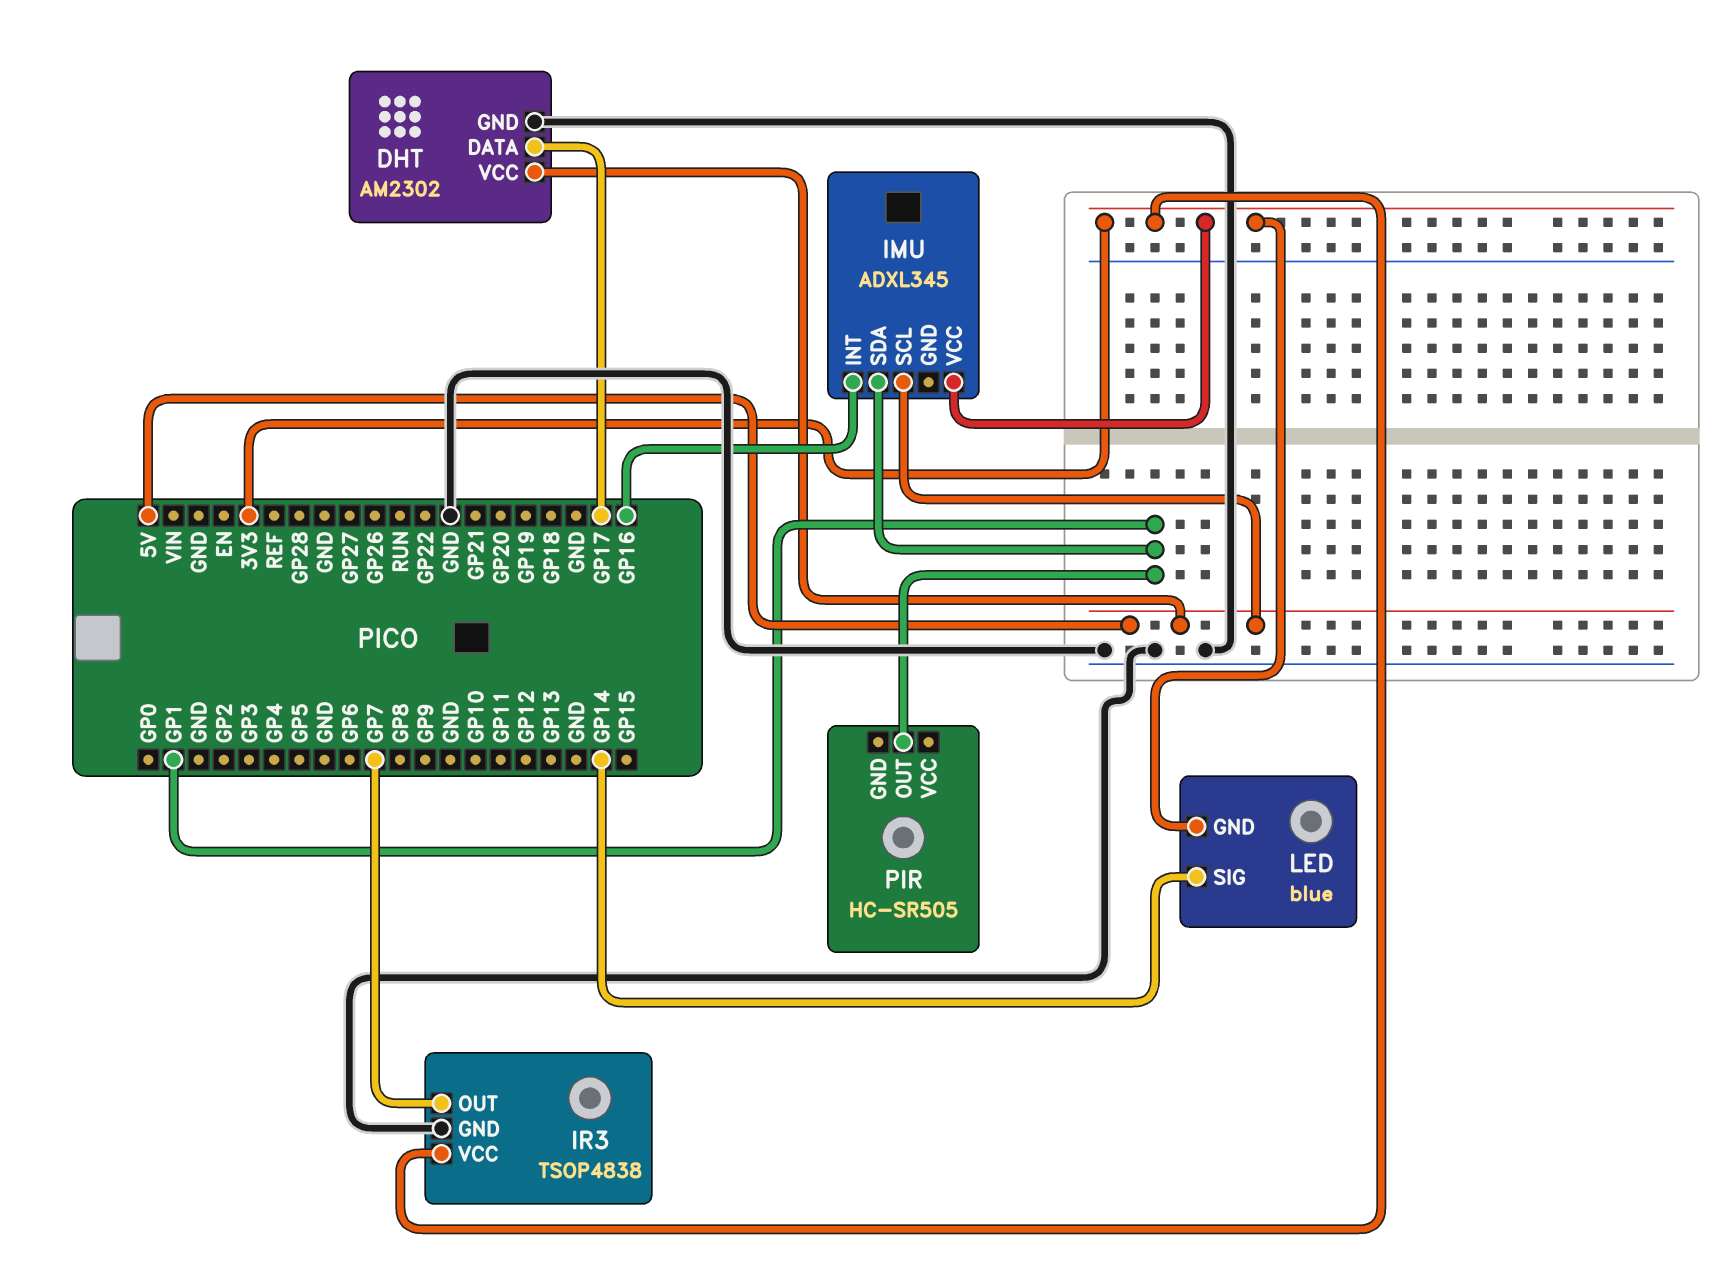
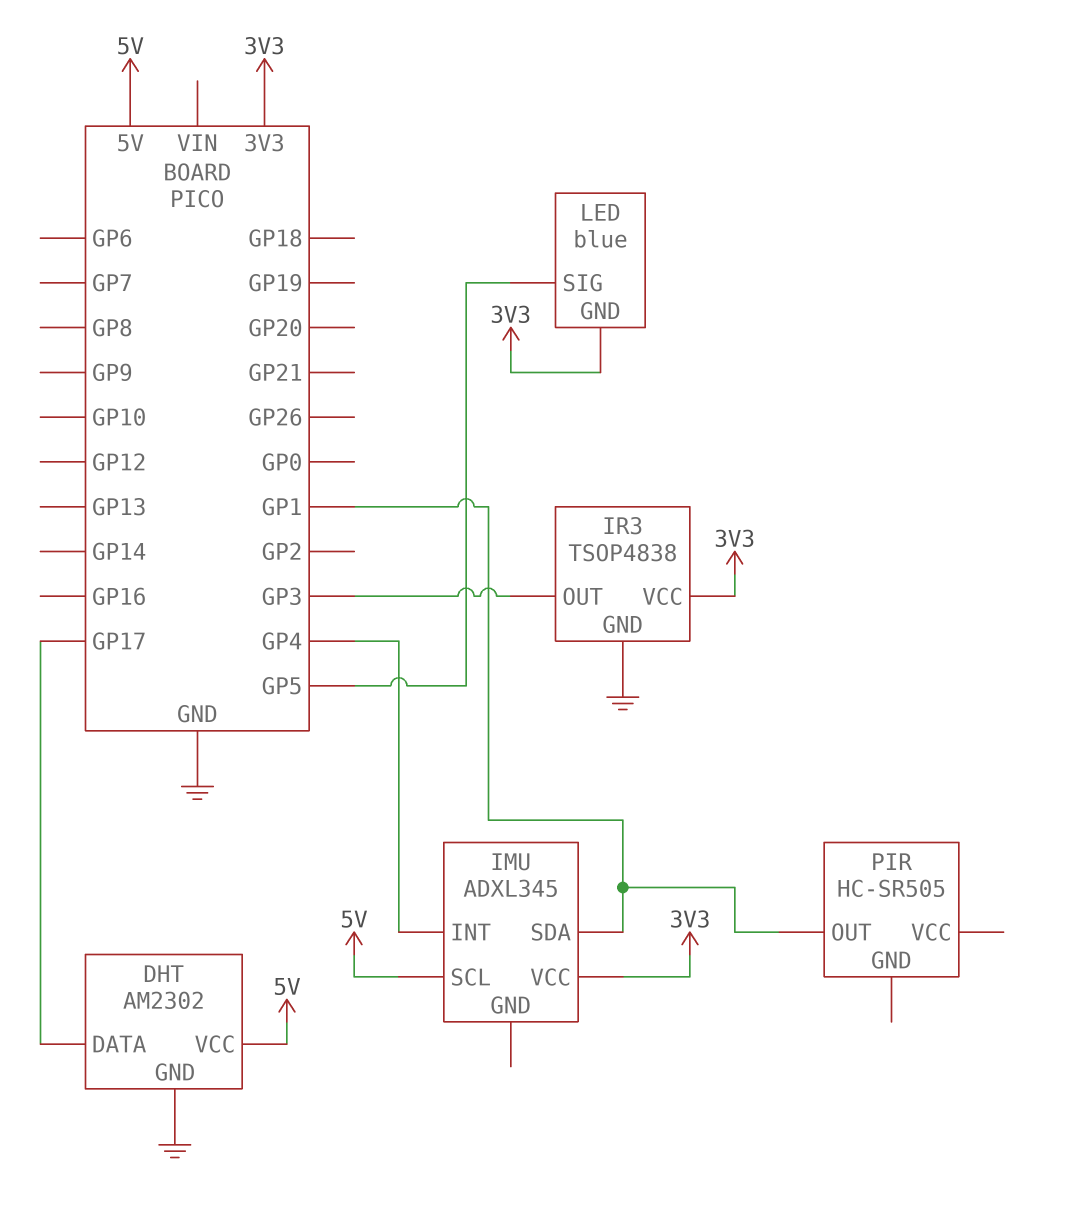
IMU pin INT: GP16 -> GP4
IR3 pin OUT: GP7 -> GP3
LED pin SIG: GP14 -> GP5

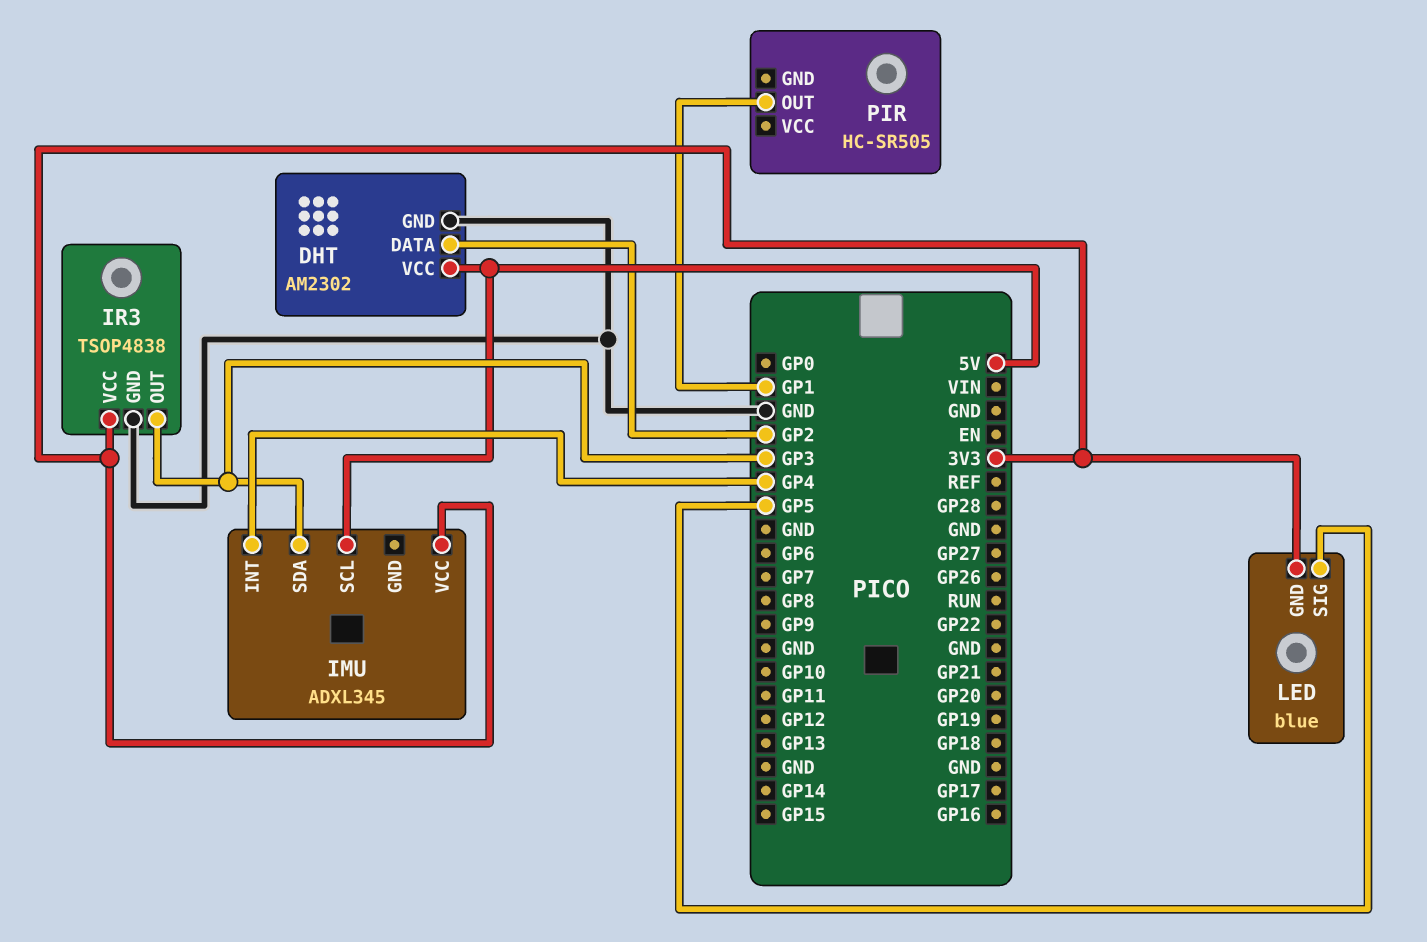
DHT pin DATA: GP17 -> GP2
IMU pin SDA: GP1 -> GP3

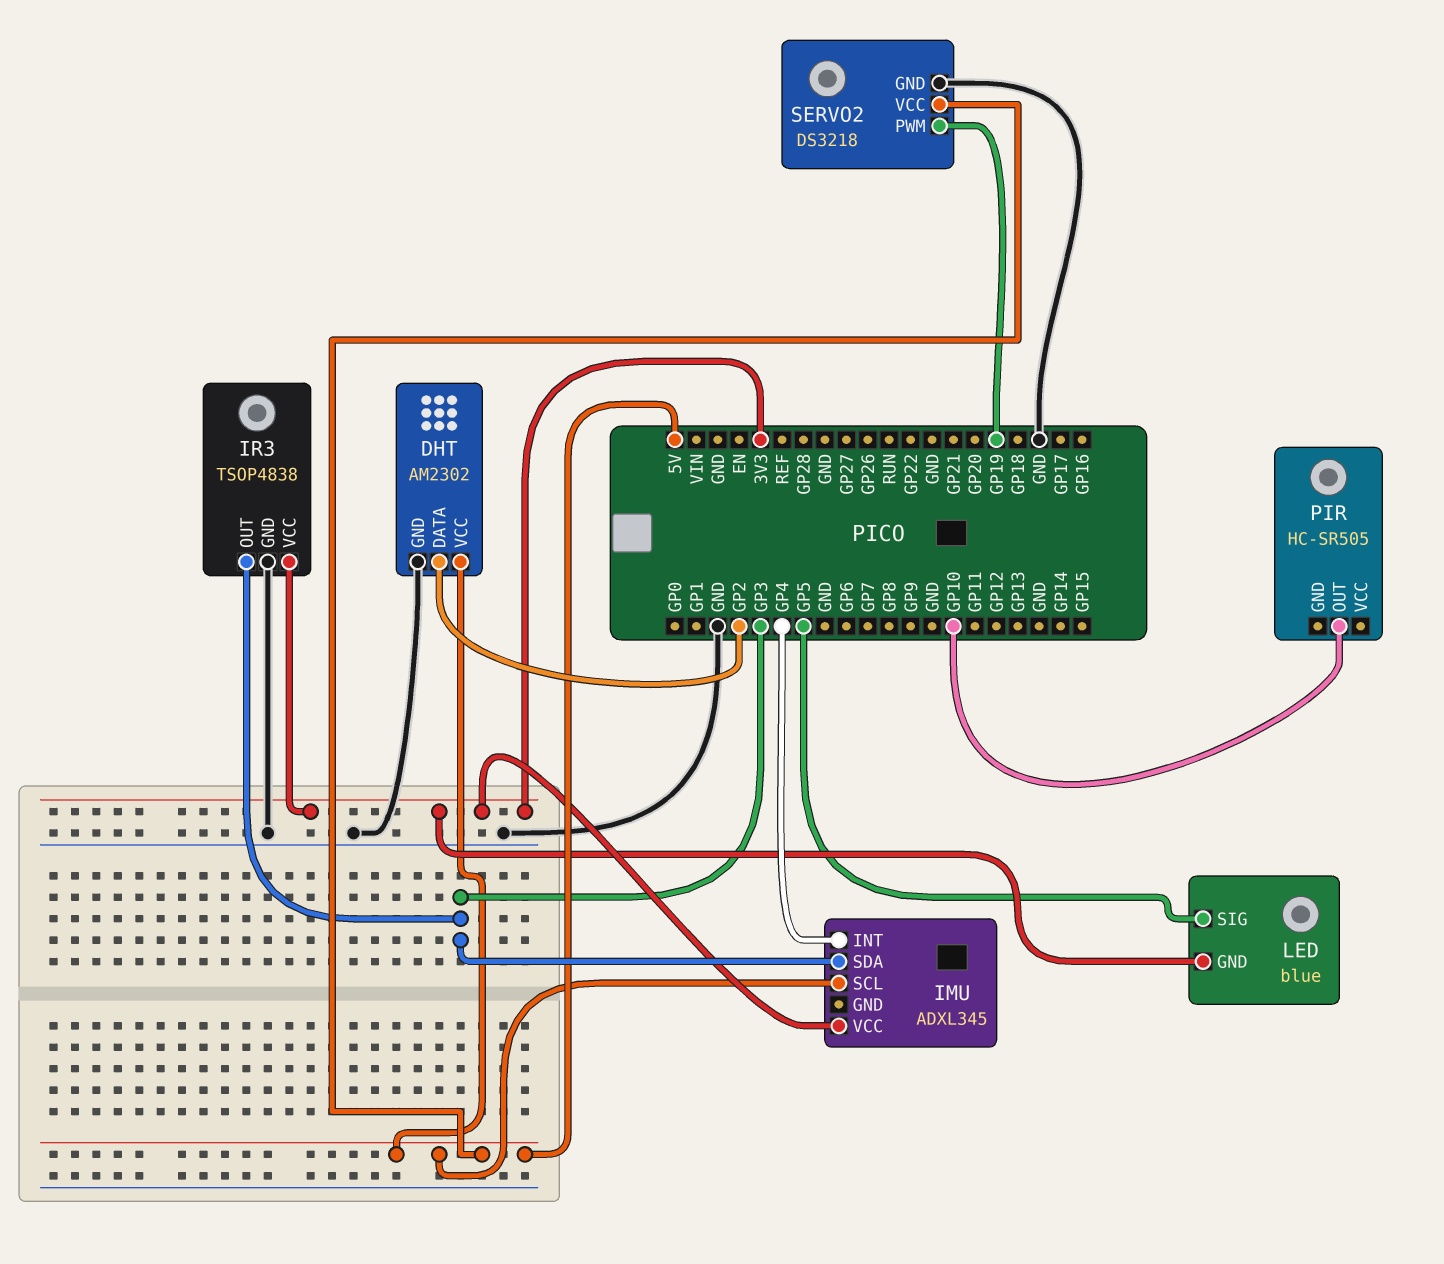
PIR pin OUT: GP1 -> GP10
SERVO2: none -> DS3218
SERVO2 pin GND: none -> GND
SERVO2 pin PWM: none -> GP19
SERVO2 pin VCC: none -> 5V

